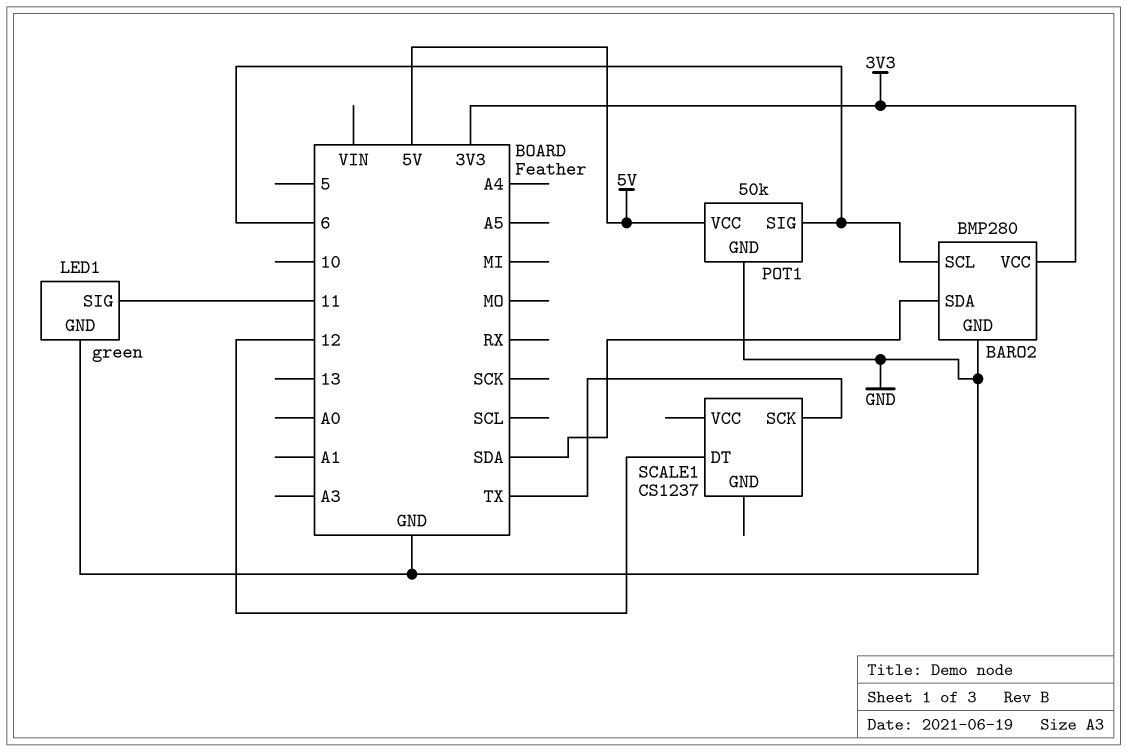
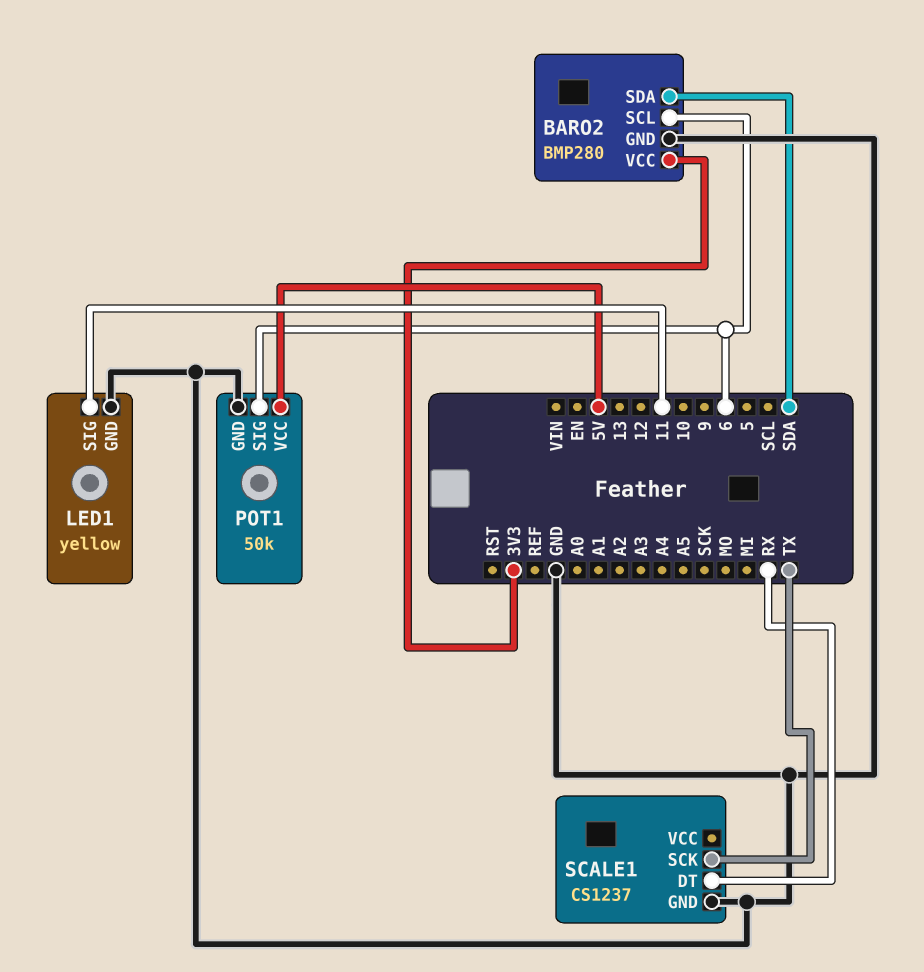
LED1: green -> yellow
SCALE1 pin DT: 12 -> RX
SCALE1 pin GND: none -> GND

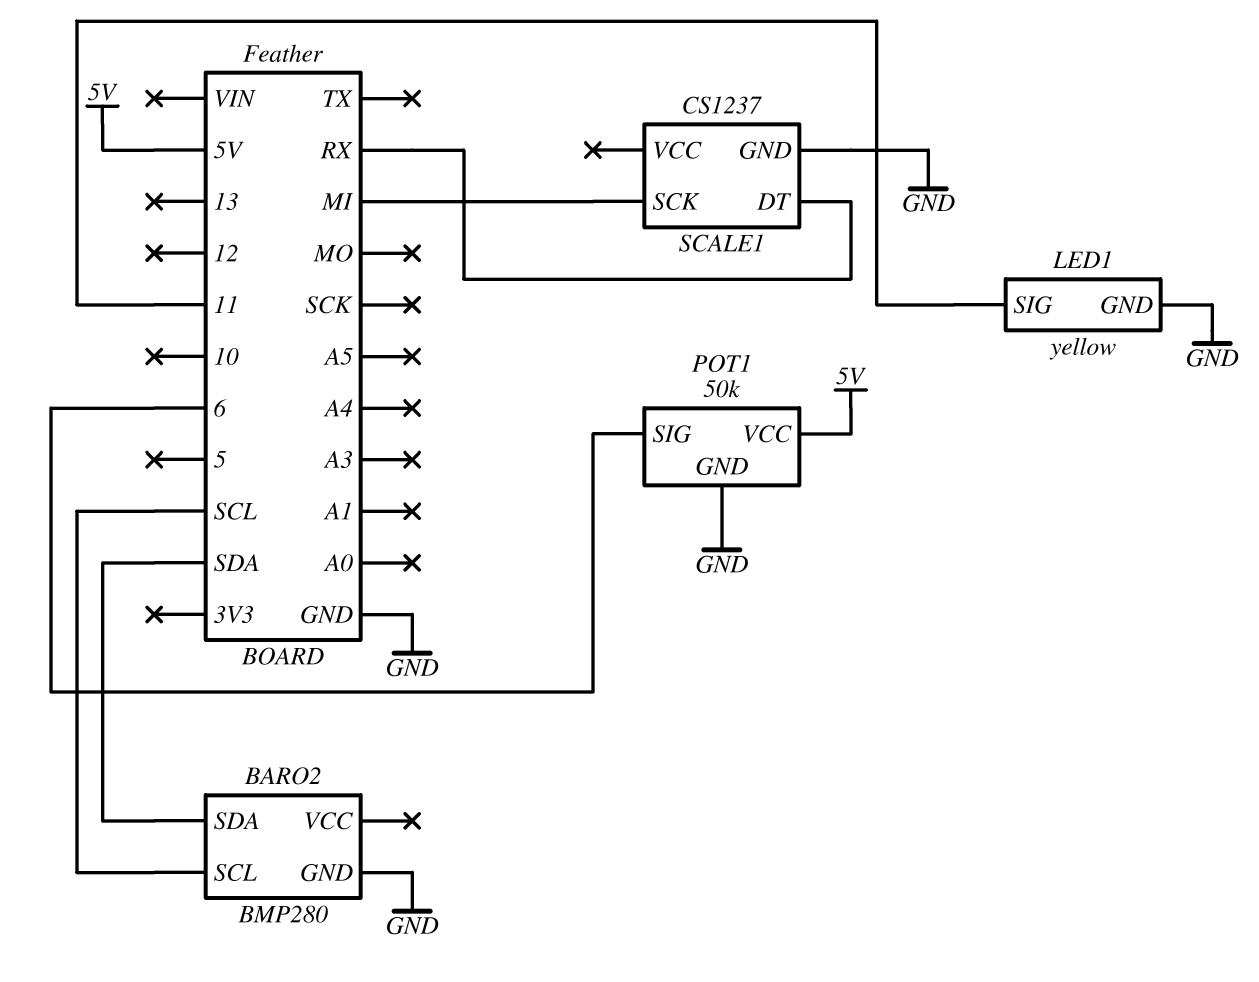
BARO2 pin SCL: 6 -> SCL
BARO2 pin VCC: 3V3 -> none
SCALE1 pin SCK: TX -> MI

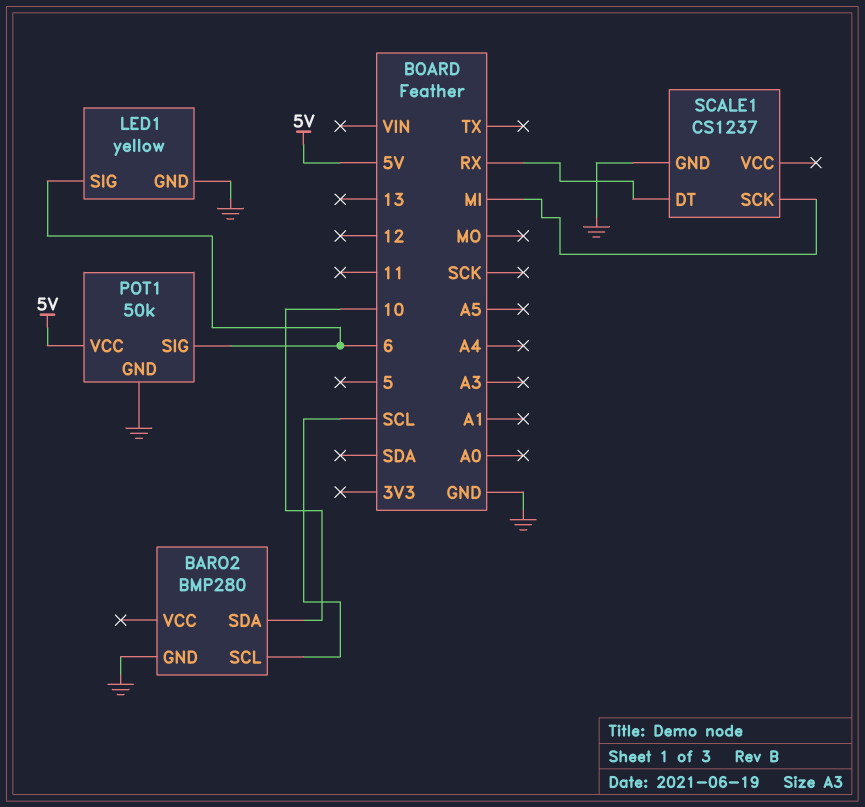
BARO2 pin SDA: SDA -> 10
LED1 pin SIG: 11 -> 6

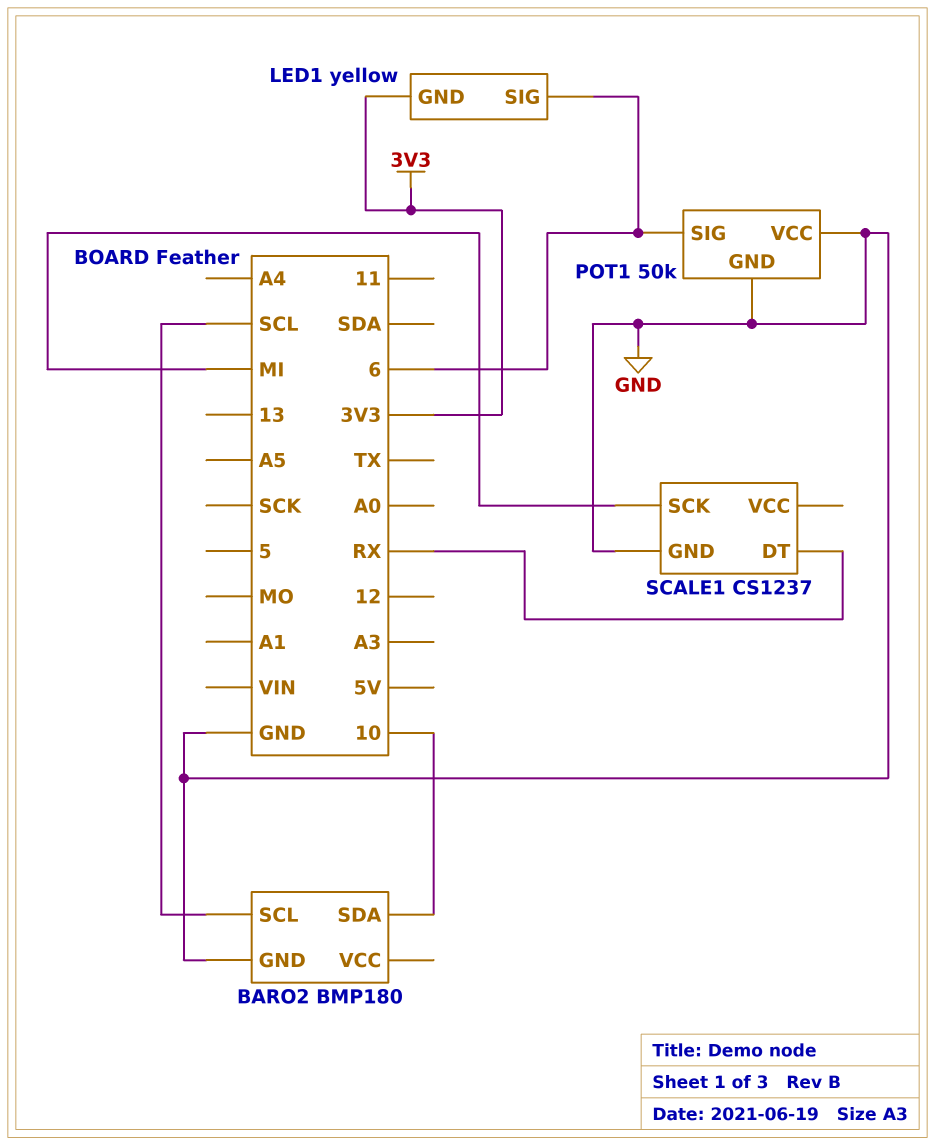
BARO2: BMP280 -> BMP180
LED1 pin GND: GND -> 3V3
POT1 pin VCC: 5V -> GND

